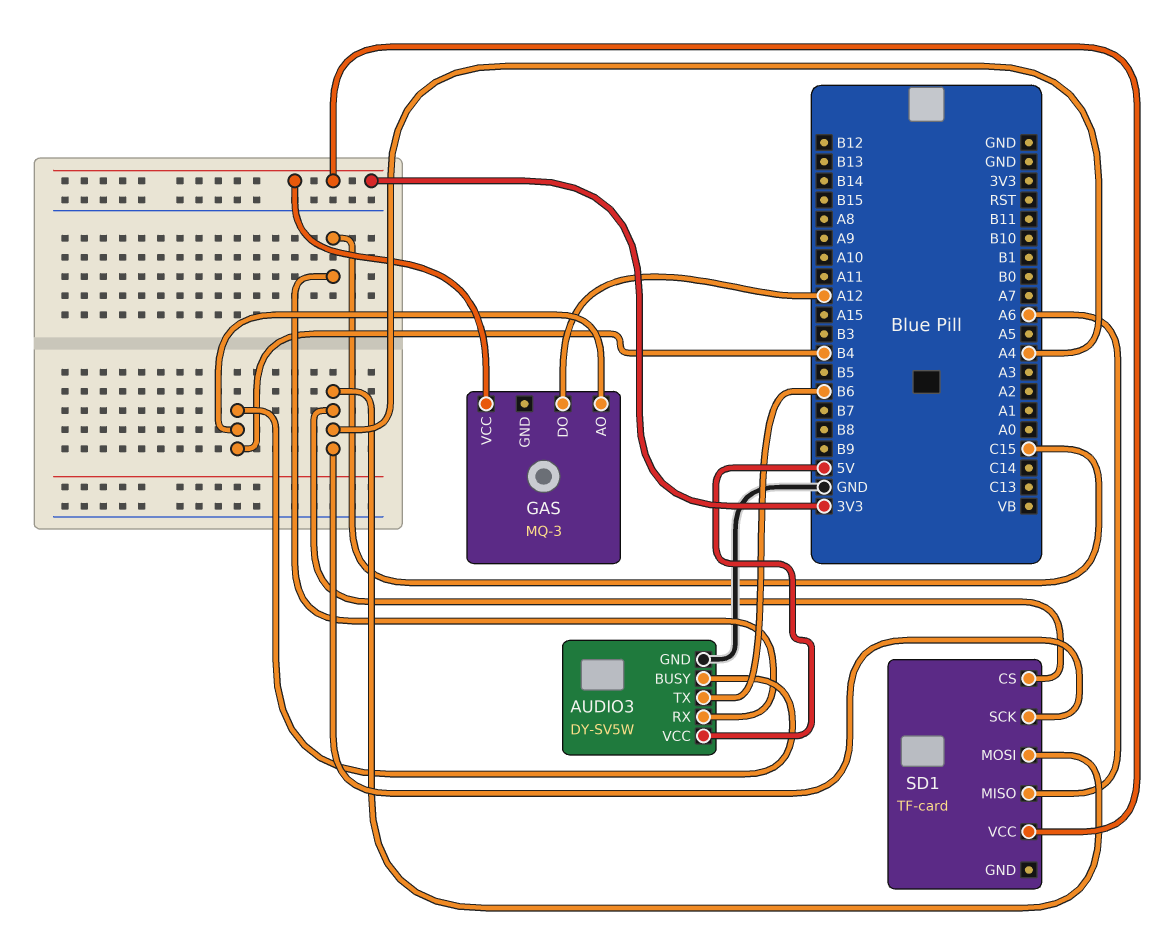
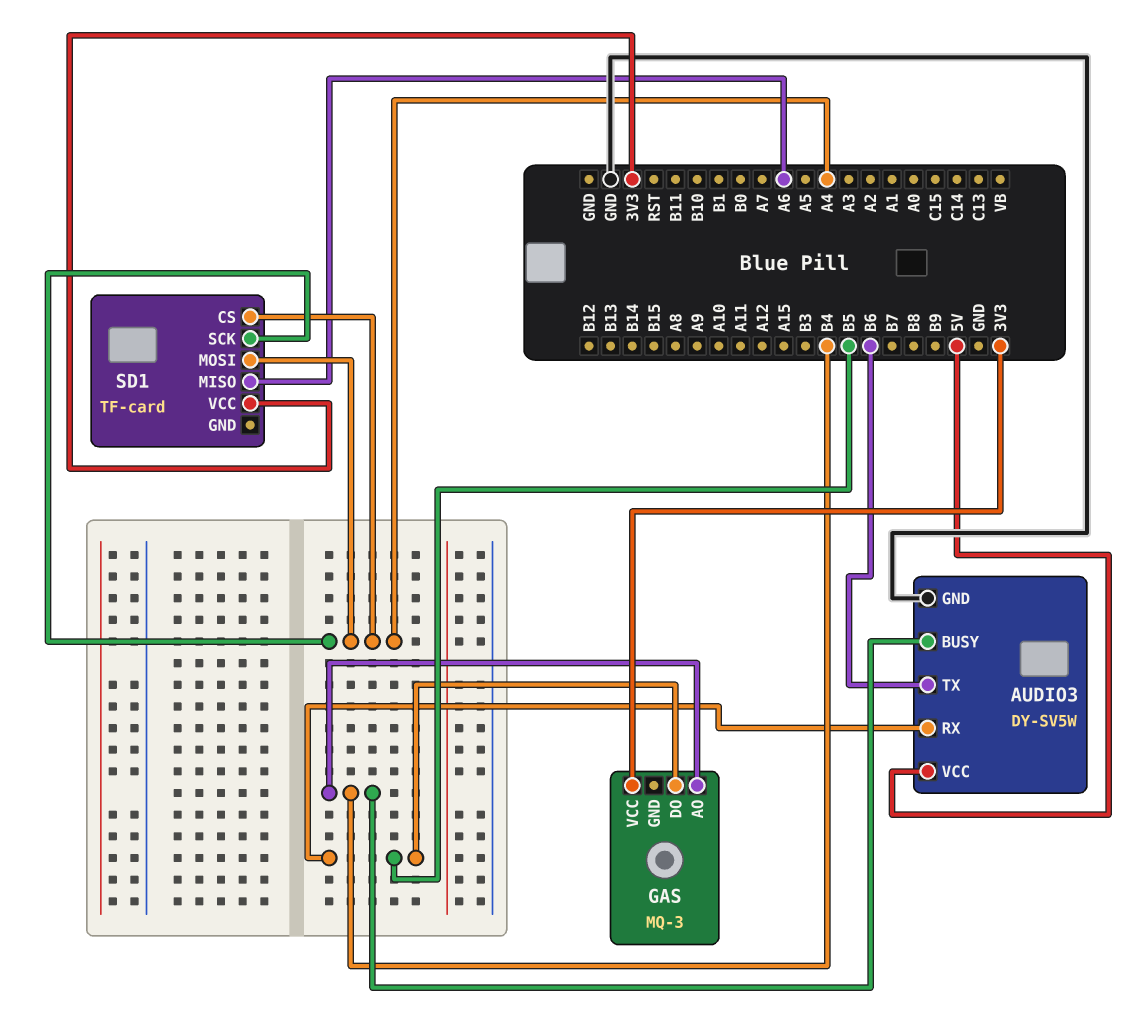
AUDIO3 pin RX: C15 -> B5
GAS pin DO: A12 -> B5

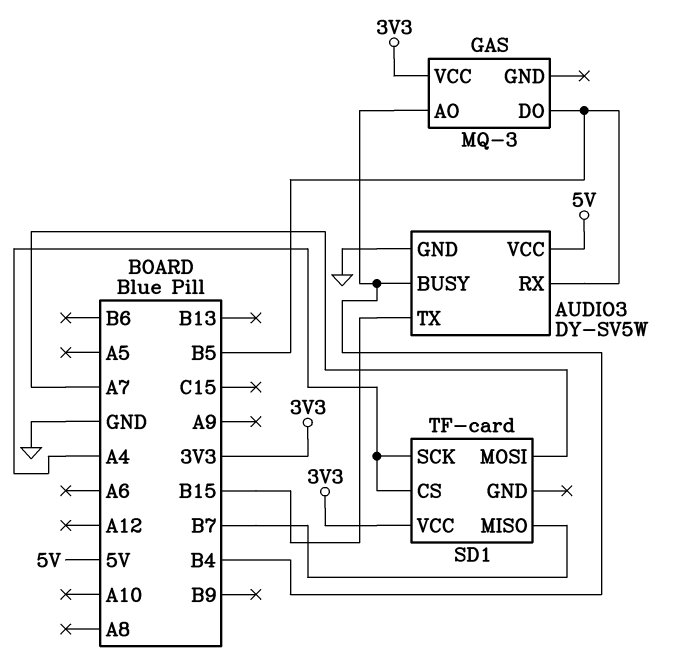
AUDIO3 pin TX: B6 -> B15
SD1 pin MISO: A6 -> B7
SD1 pin MOSI: A4 -> A7

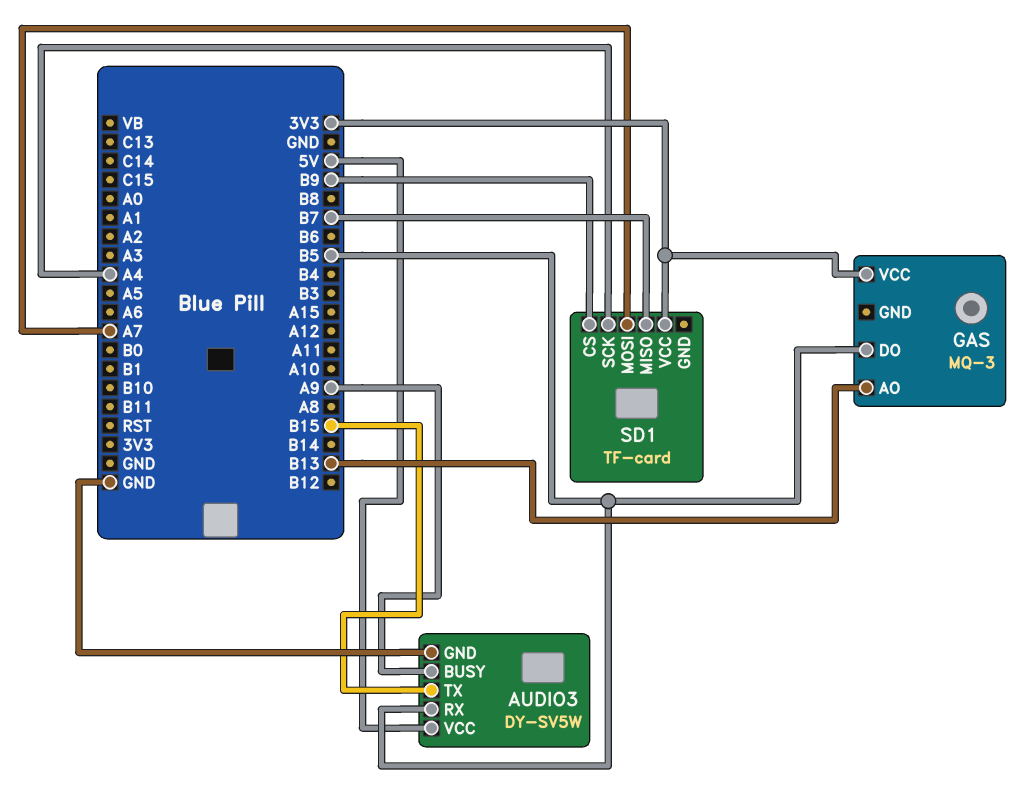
AUDIO3 pin BUSY: B4 -> A9
GAS pin AO: B4 -> B13
SD1 pin CS: A4 -> B9

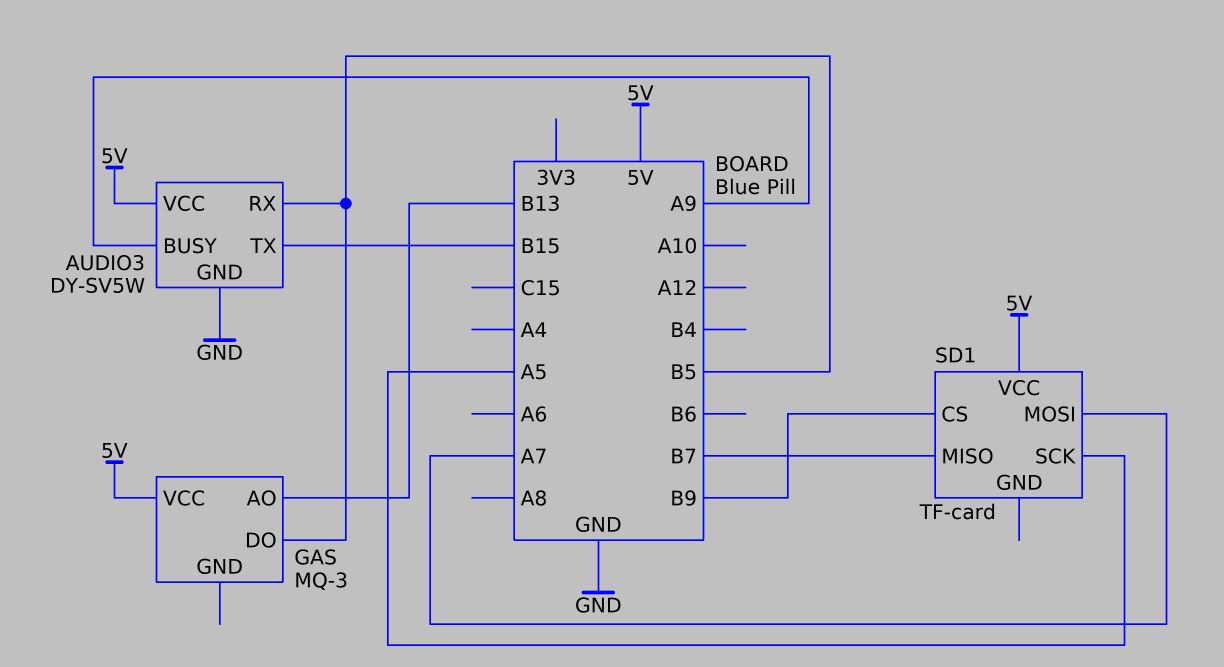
GAS pin VCC: 3V3 -> 5V
SD1 pin SCK: A4 -> A5
SD1 pin VCC: 3V3 -> 5V

